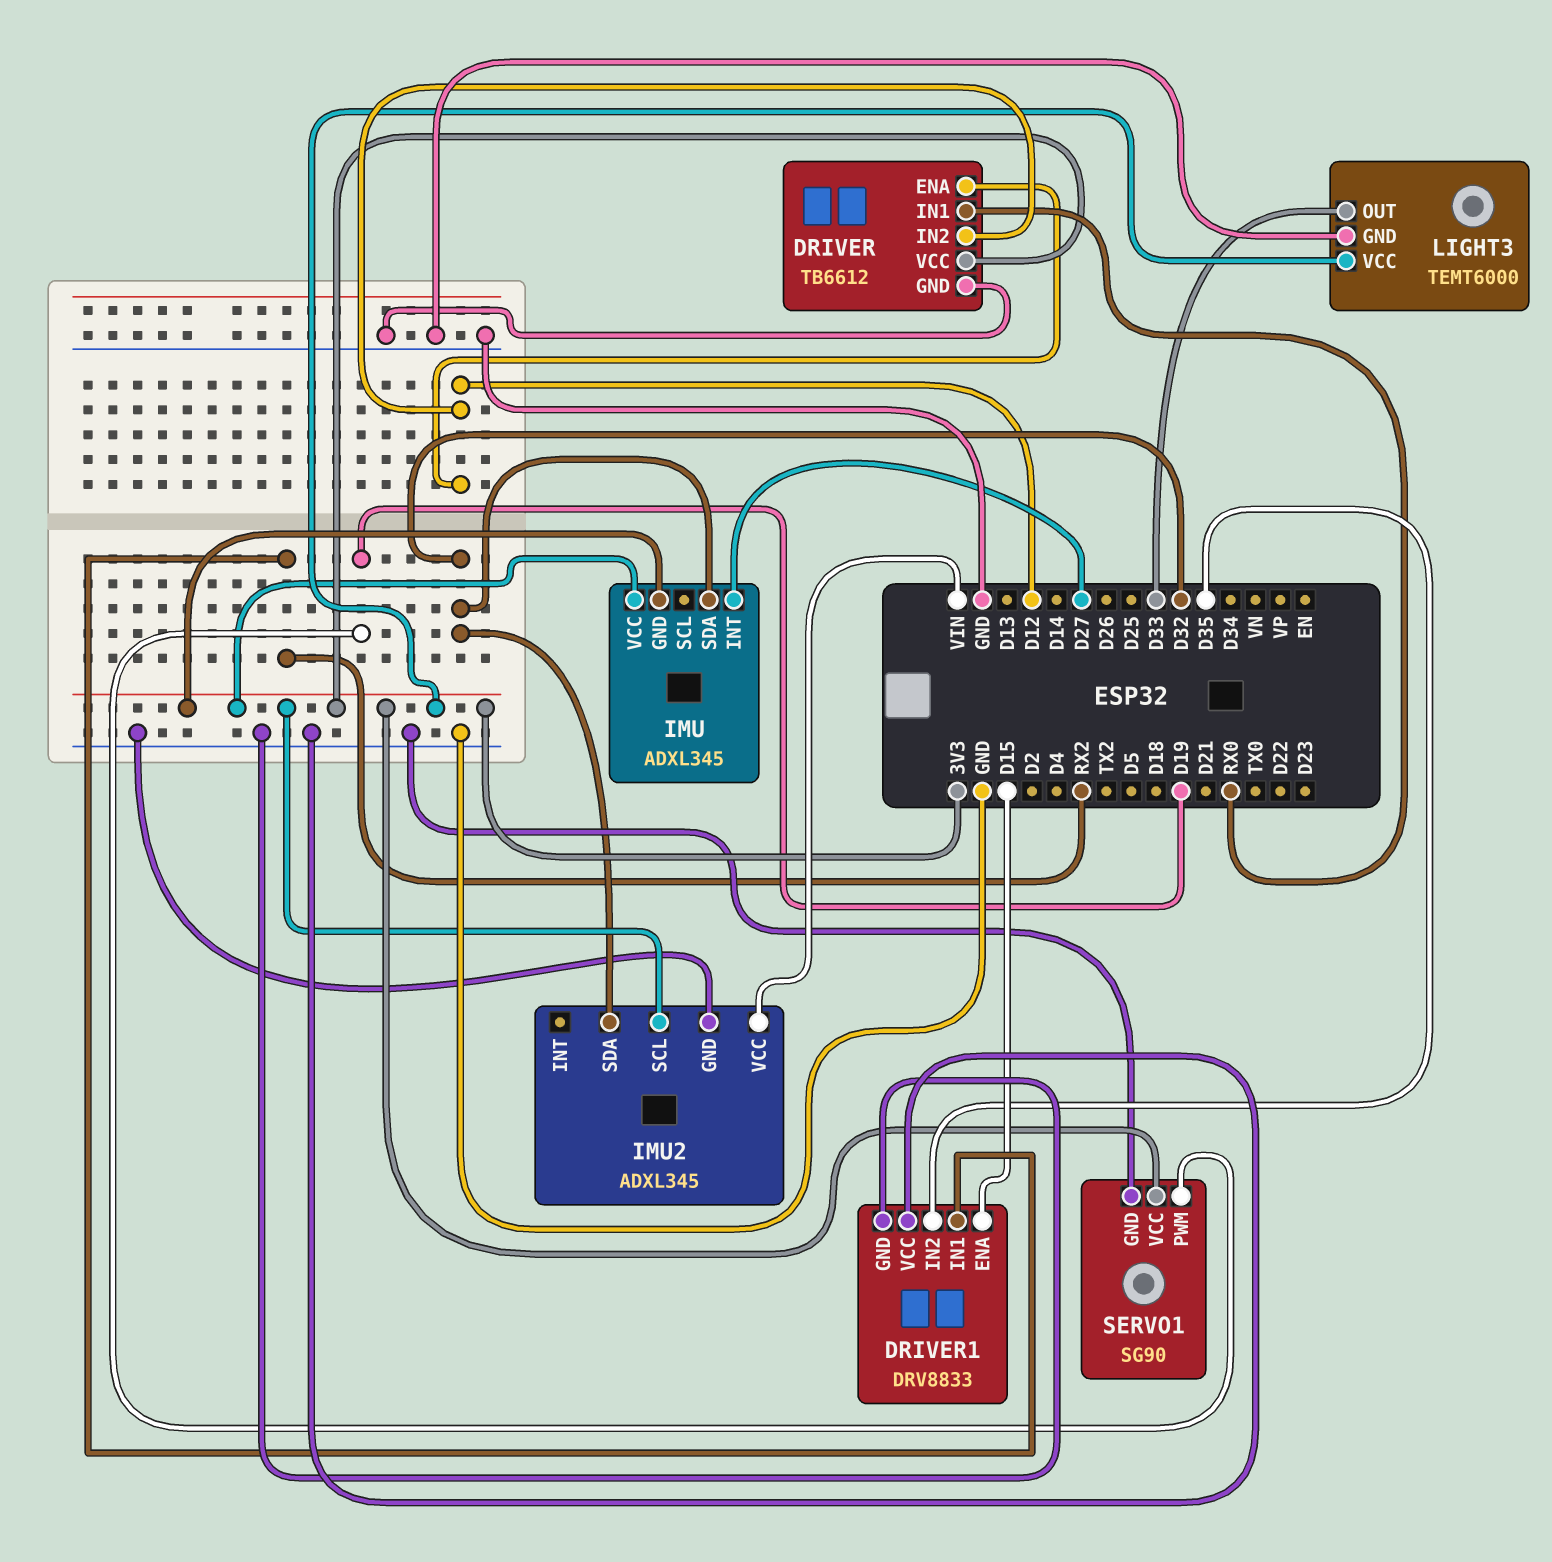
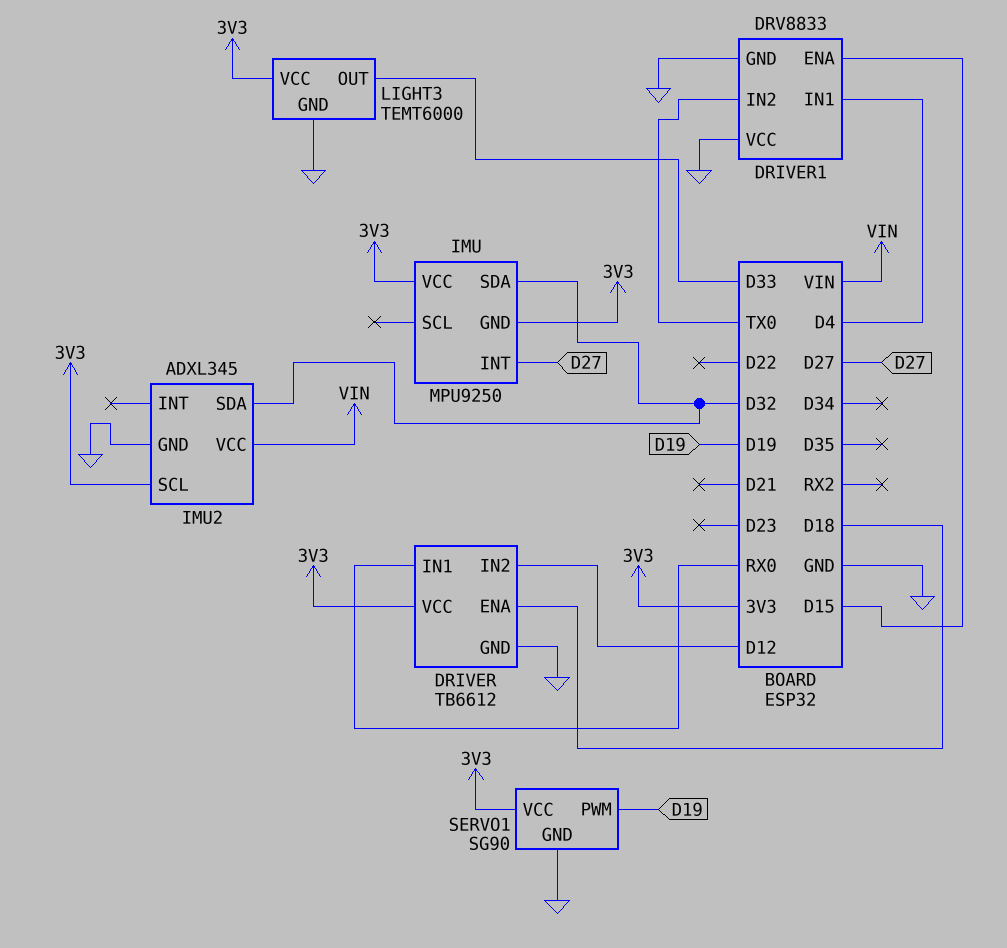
DRIVER pin ENA: D12 -> D18
DRIVER1 pin IN1: RX2 -> D4
DRIVER1 pin IN2: D35 -> TX0
IMU: ADXL345 -> MPU9250

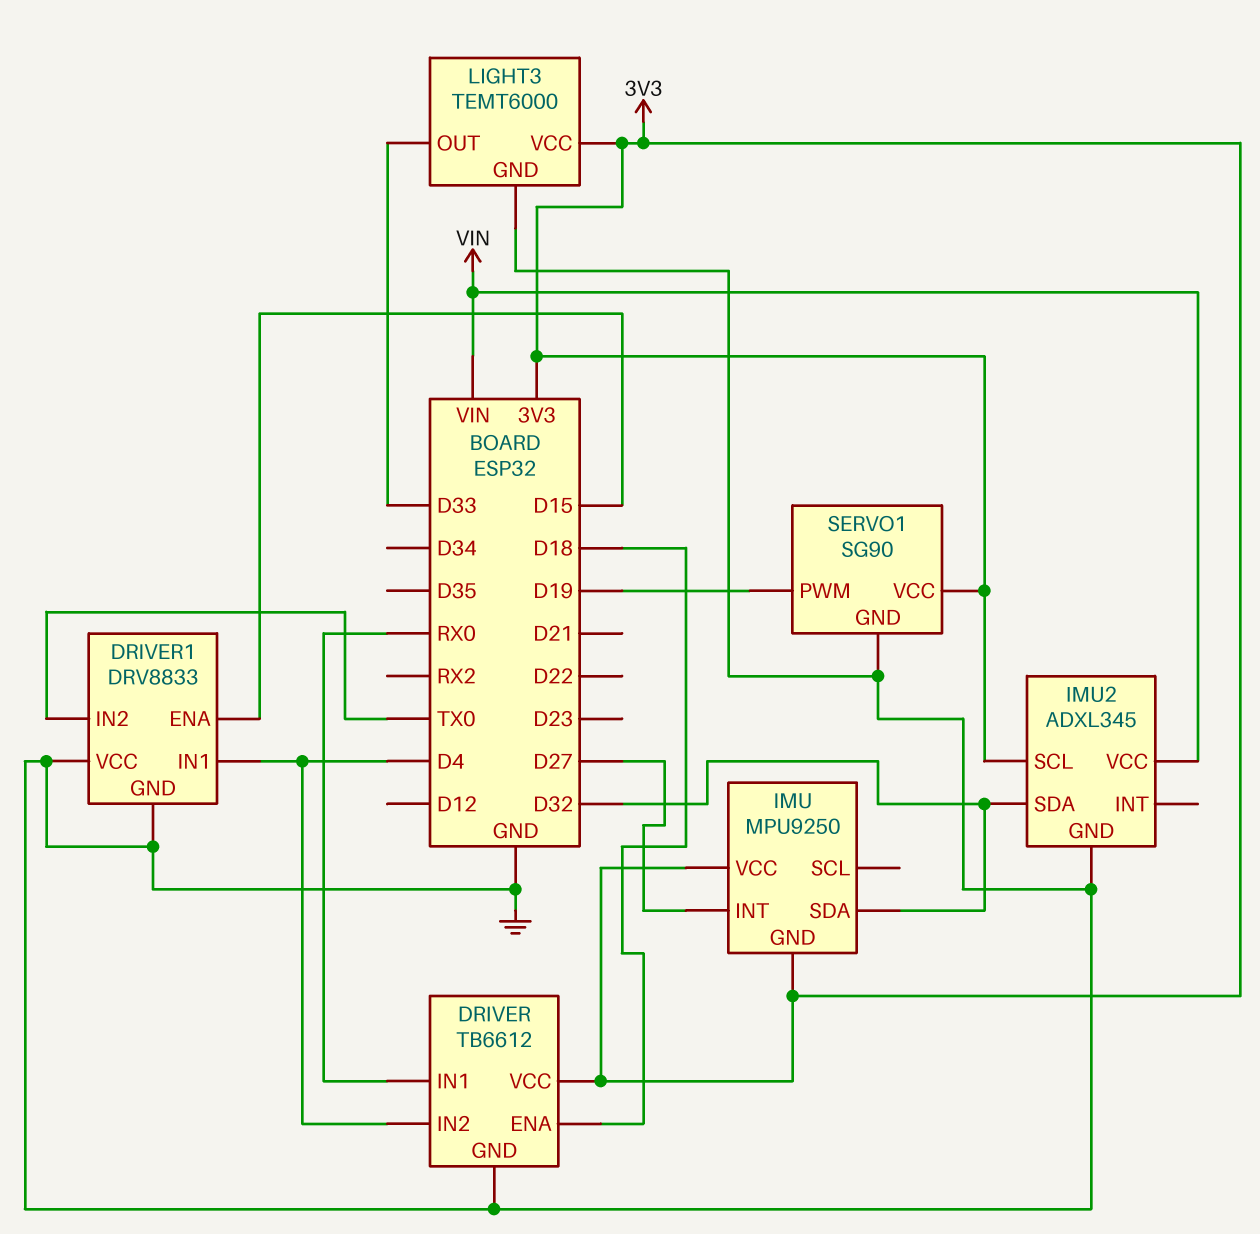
DRIVER pin IN2: D12 -> D4

